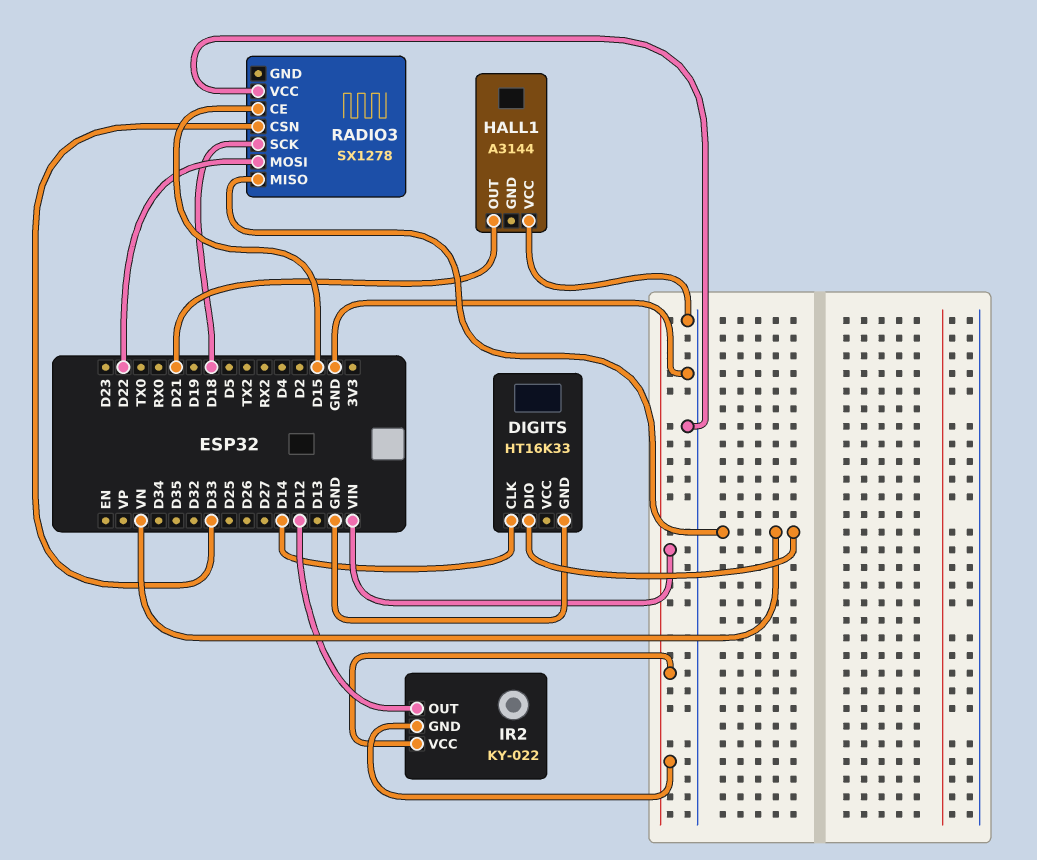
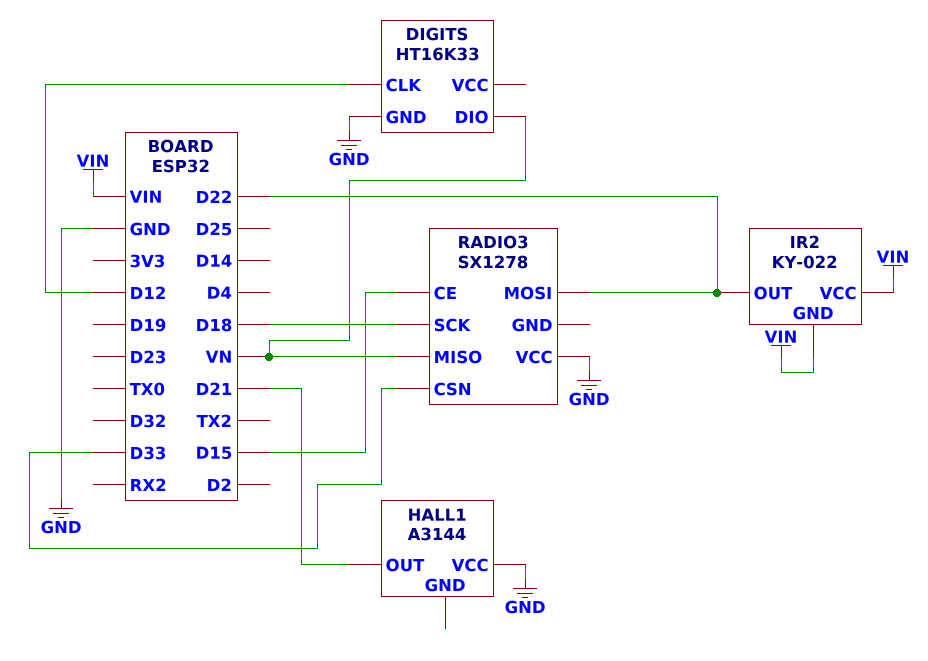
DIGITS pin CLK: D14 -> D12
IR2 pin OUT: D12 -> D22

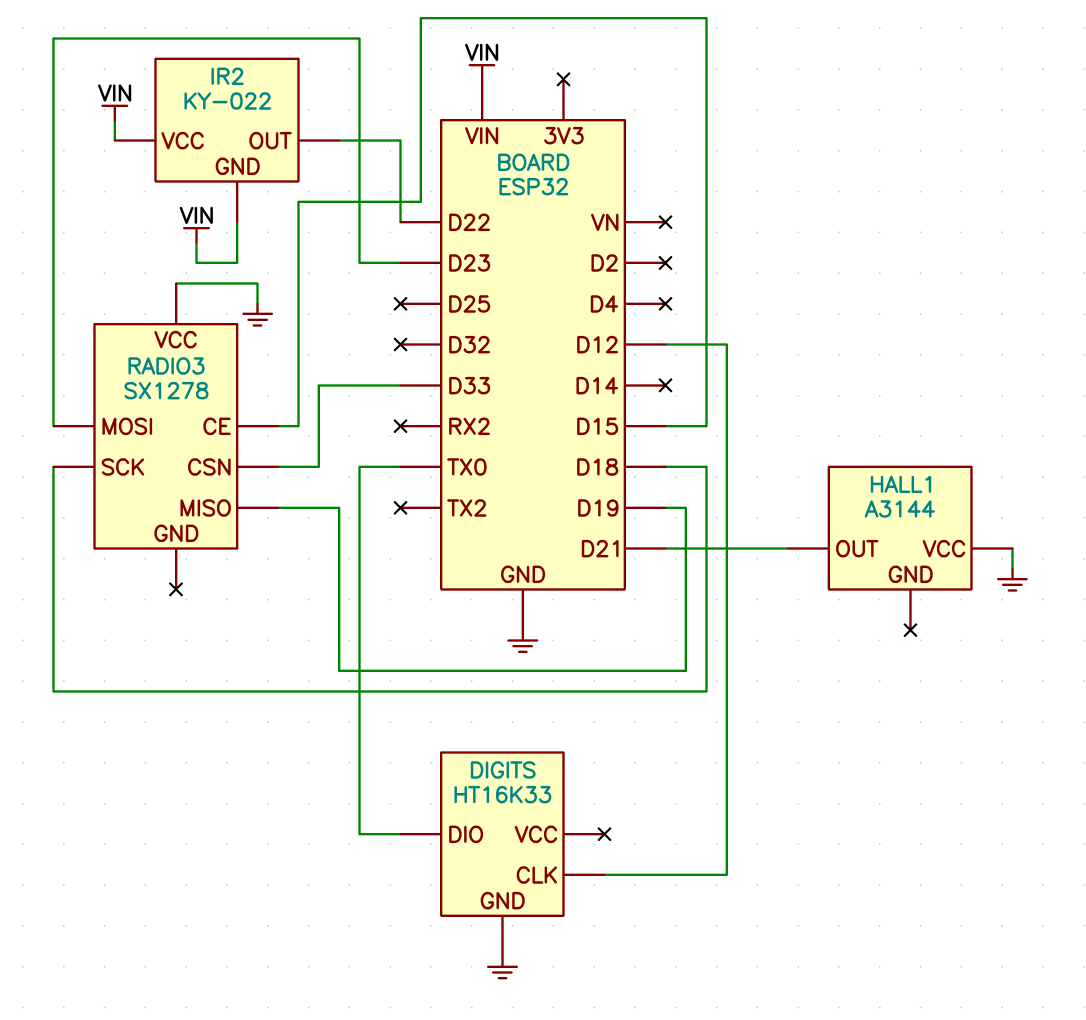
DIGITS pin DIO: VN -> TX0
RADIO3 pin MISO: VN -> D19
RADIO3 pin MOSI: D22 -> D23

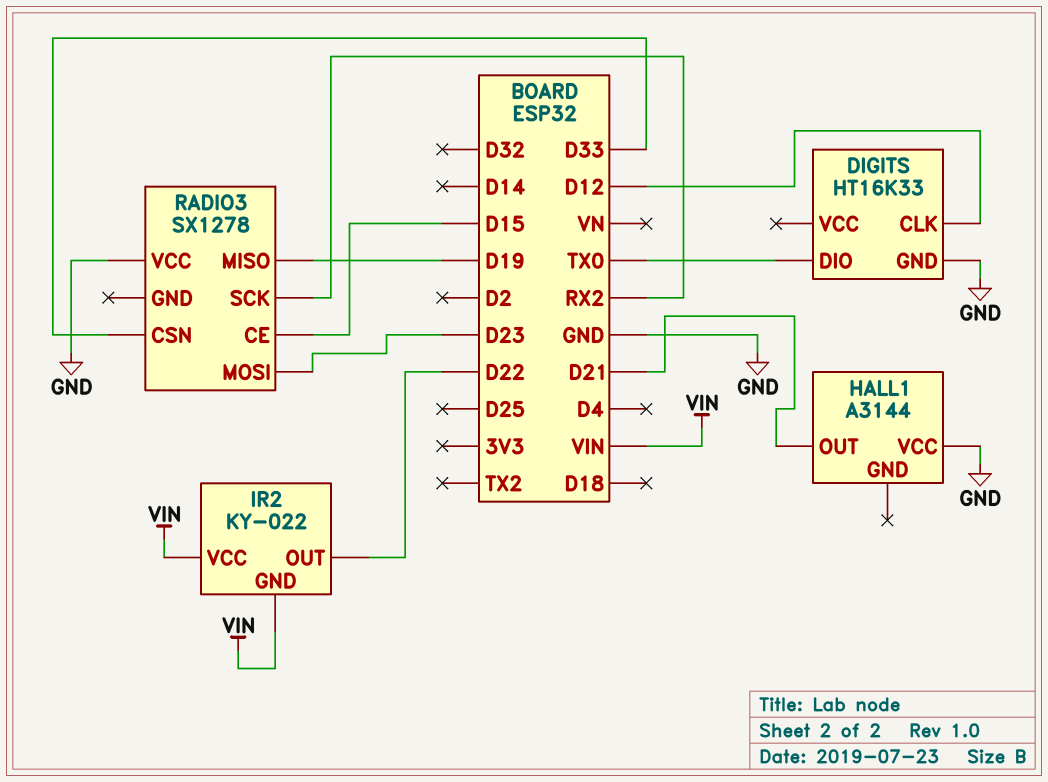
RADIO3 pin SCK: D18 -> RX2

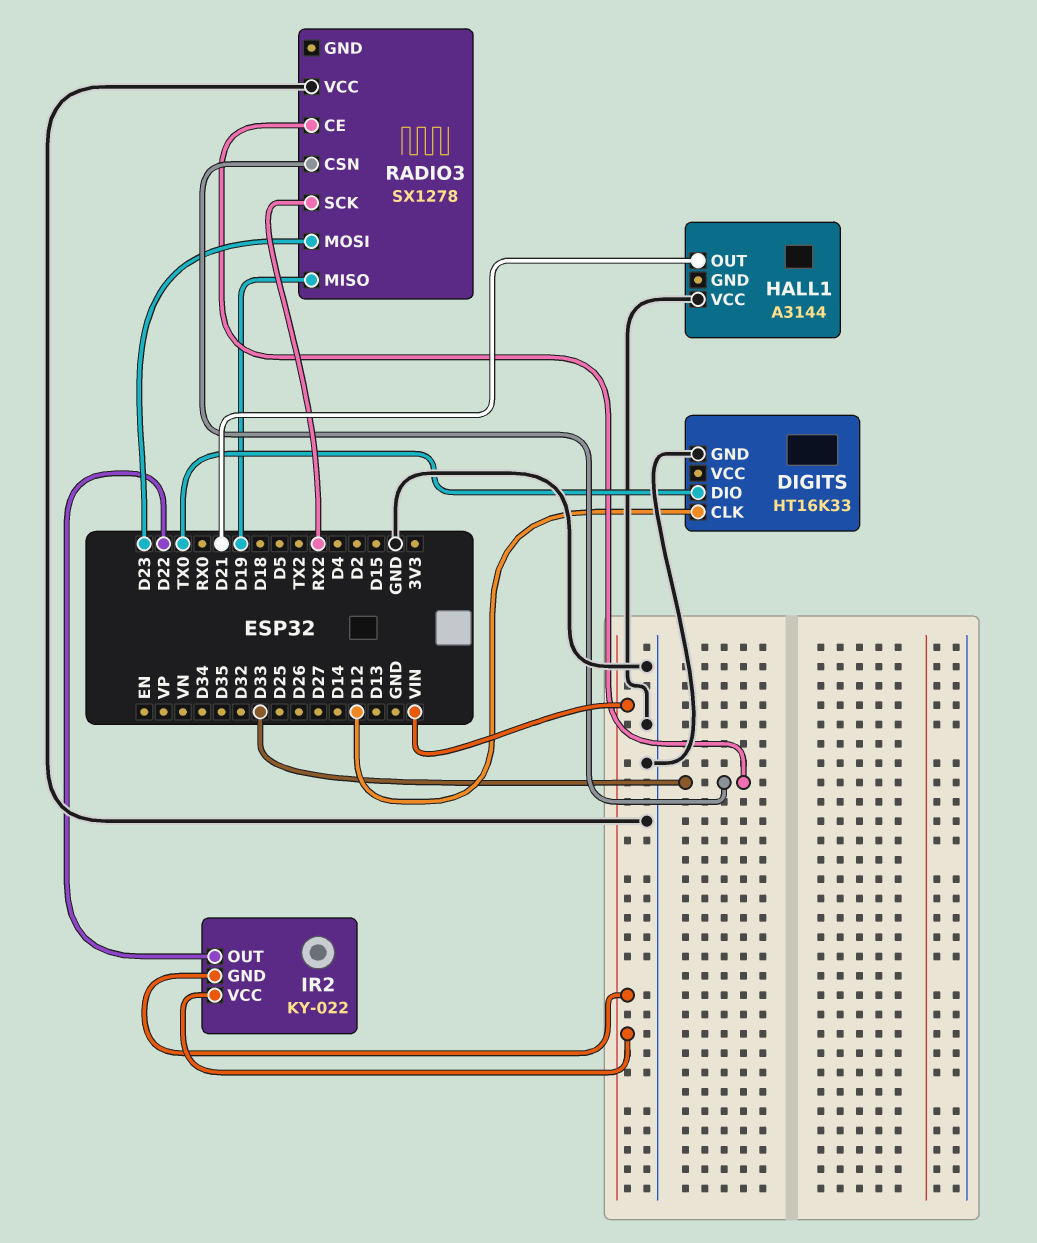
RADIO3 pin CE: D15 -> D33

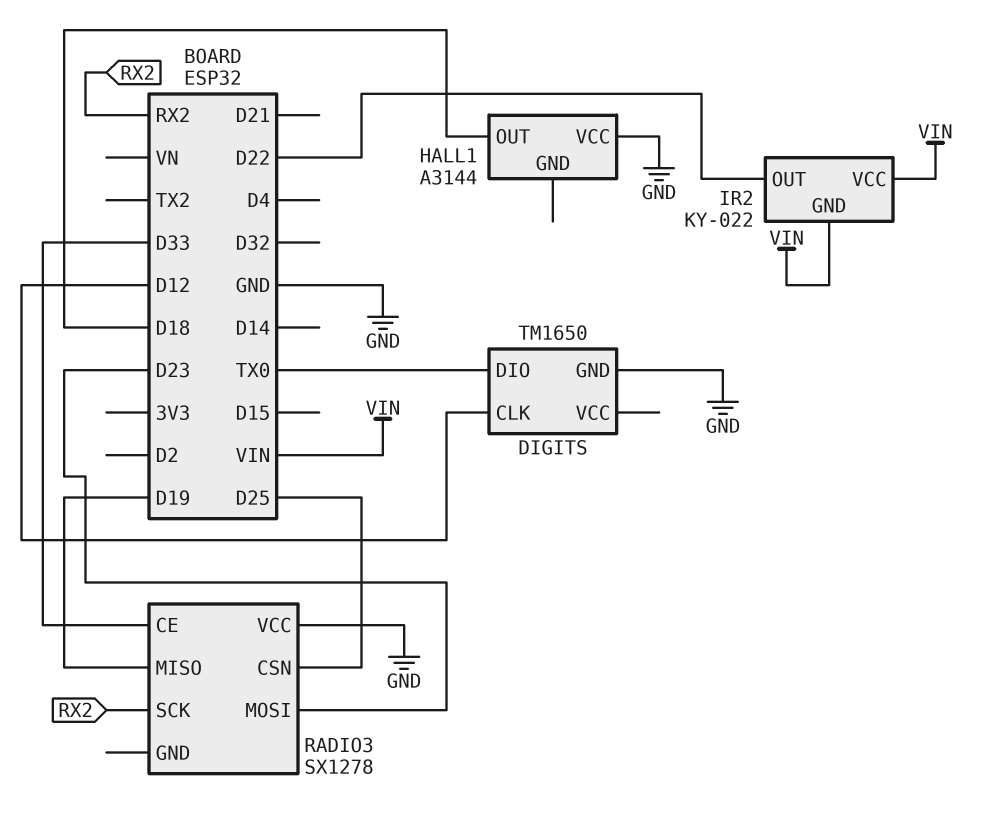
DIGITS: HT16K33 -> TM1650
HALL1 pin OUT: D21 -> D18
RADIO3 pin CSN: D33 -> D25

